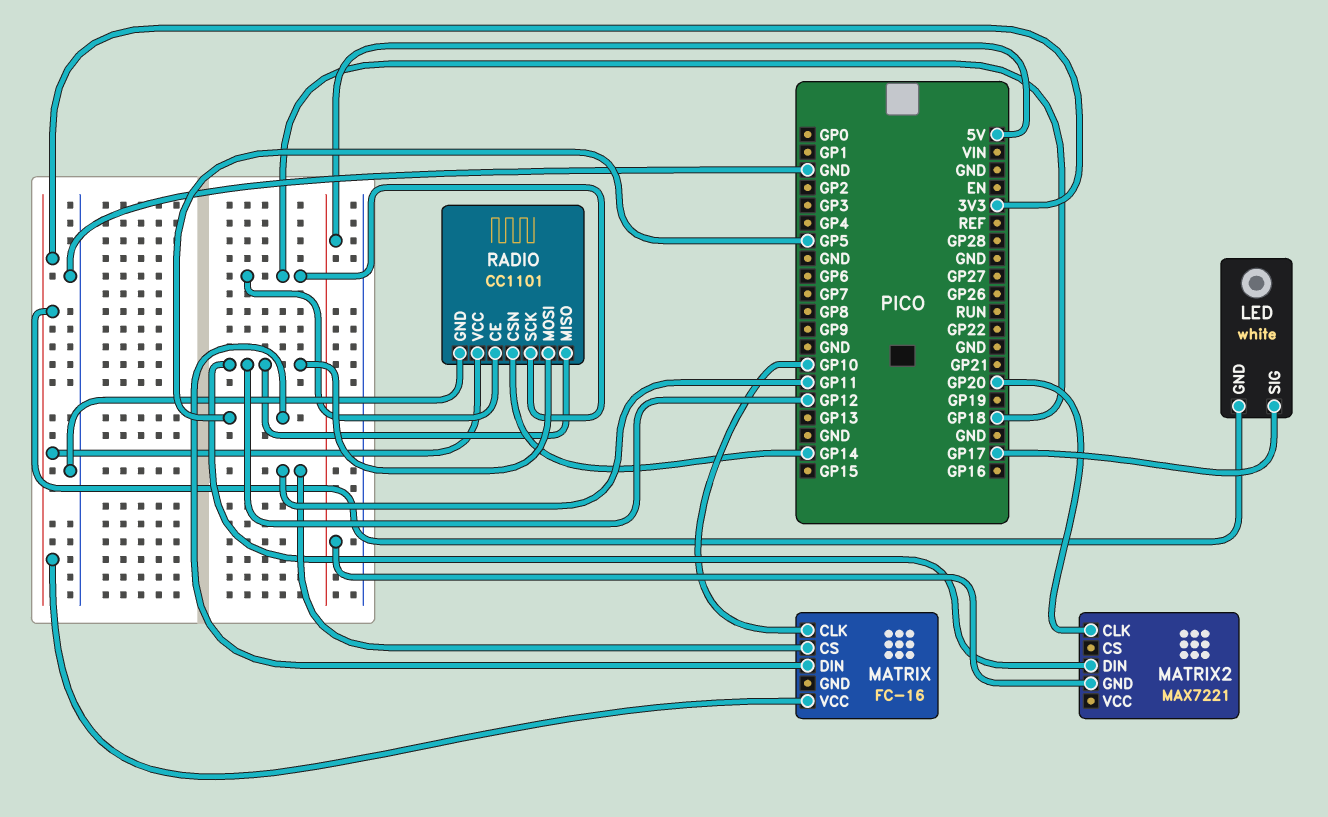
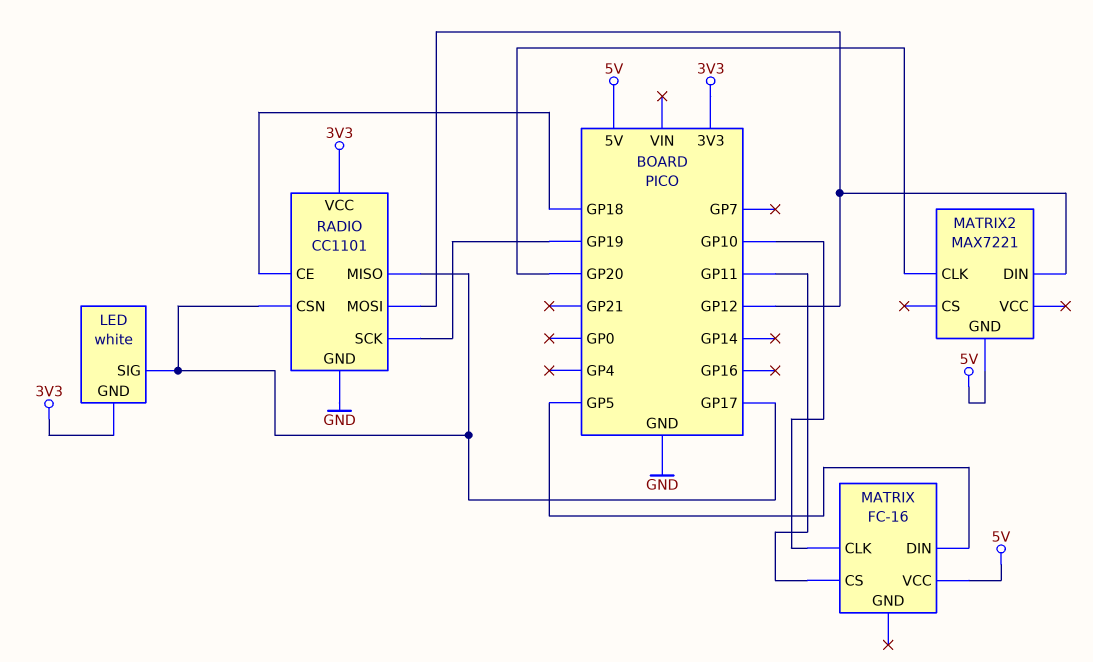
MATRIX pin VCC: 3V3 -> 5V
RADIO pin CSN: GP14 -> GP17
RADIO pin MISO: GP12 -> GP17
RADIO pin SCK: GP18 -> GP19

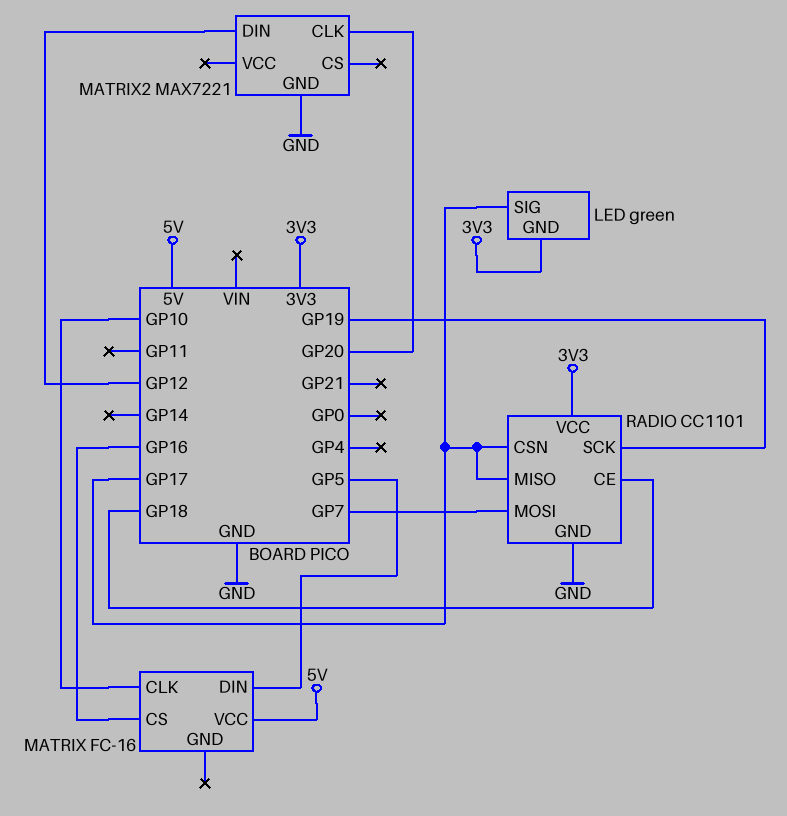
LED: white -> green
MATRIX pin CS: GP11 -> GP16
MATRIX2 pin GND: 5V -> GND
RADIO pin MOSI: GP12 -> GP7

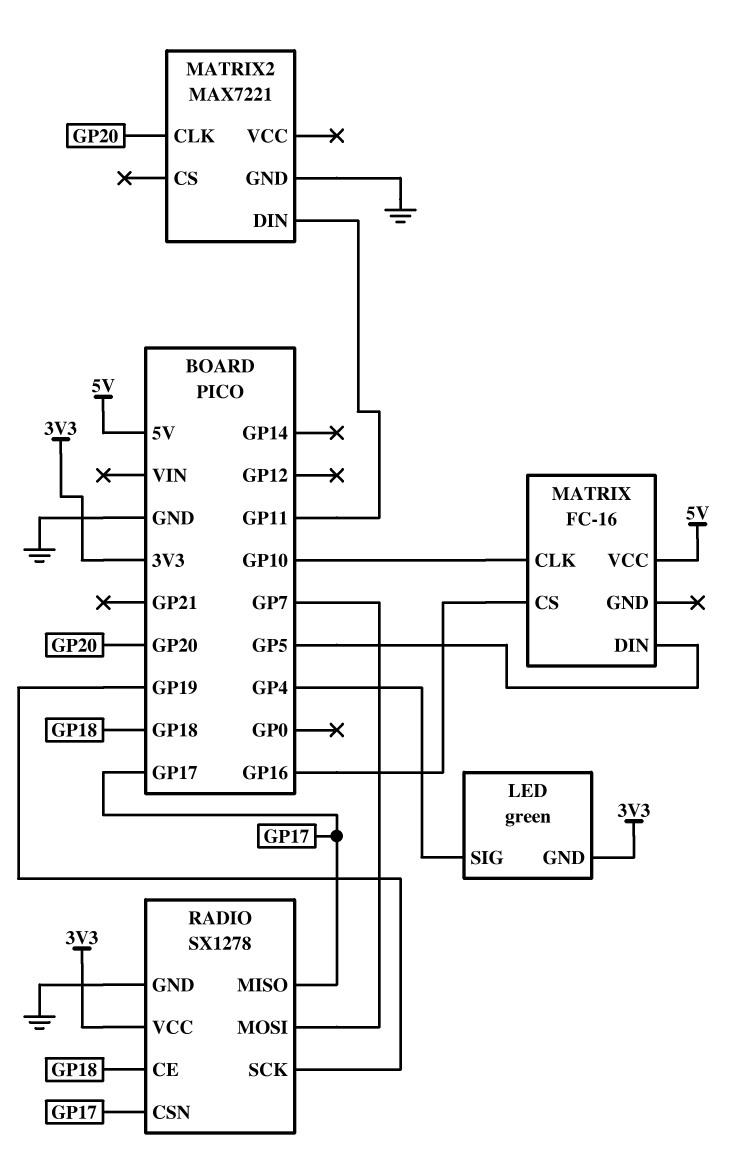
LED pin SIG: GP17 -> GP4
MATRIX2 pin DIN: GP12 -> GP11
RADIO: CC1101 -> SX1278

